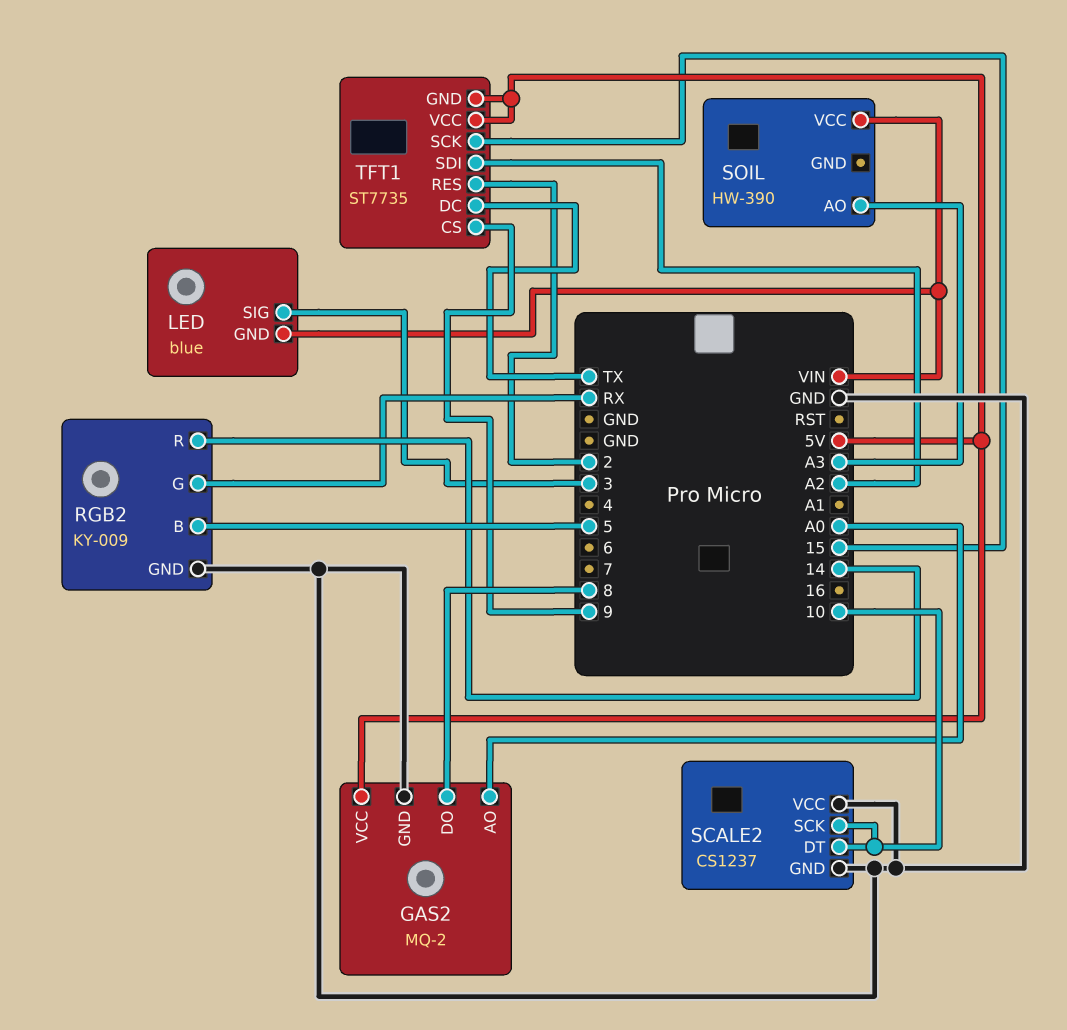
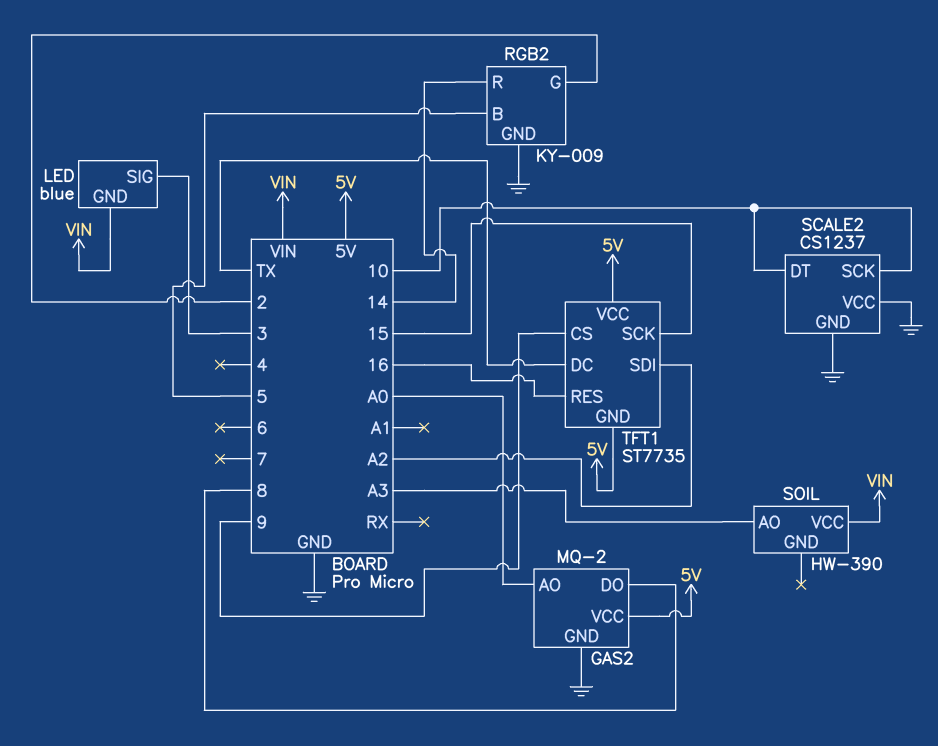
RGB2 pin G: RX -> 2
TFT1 pin RES: 2 -> 16

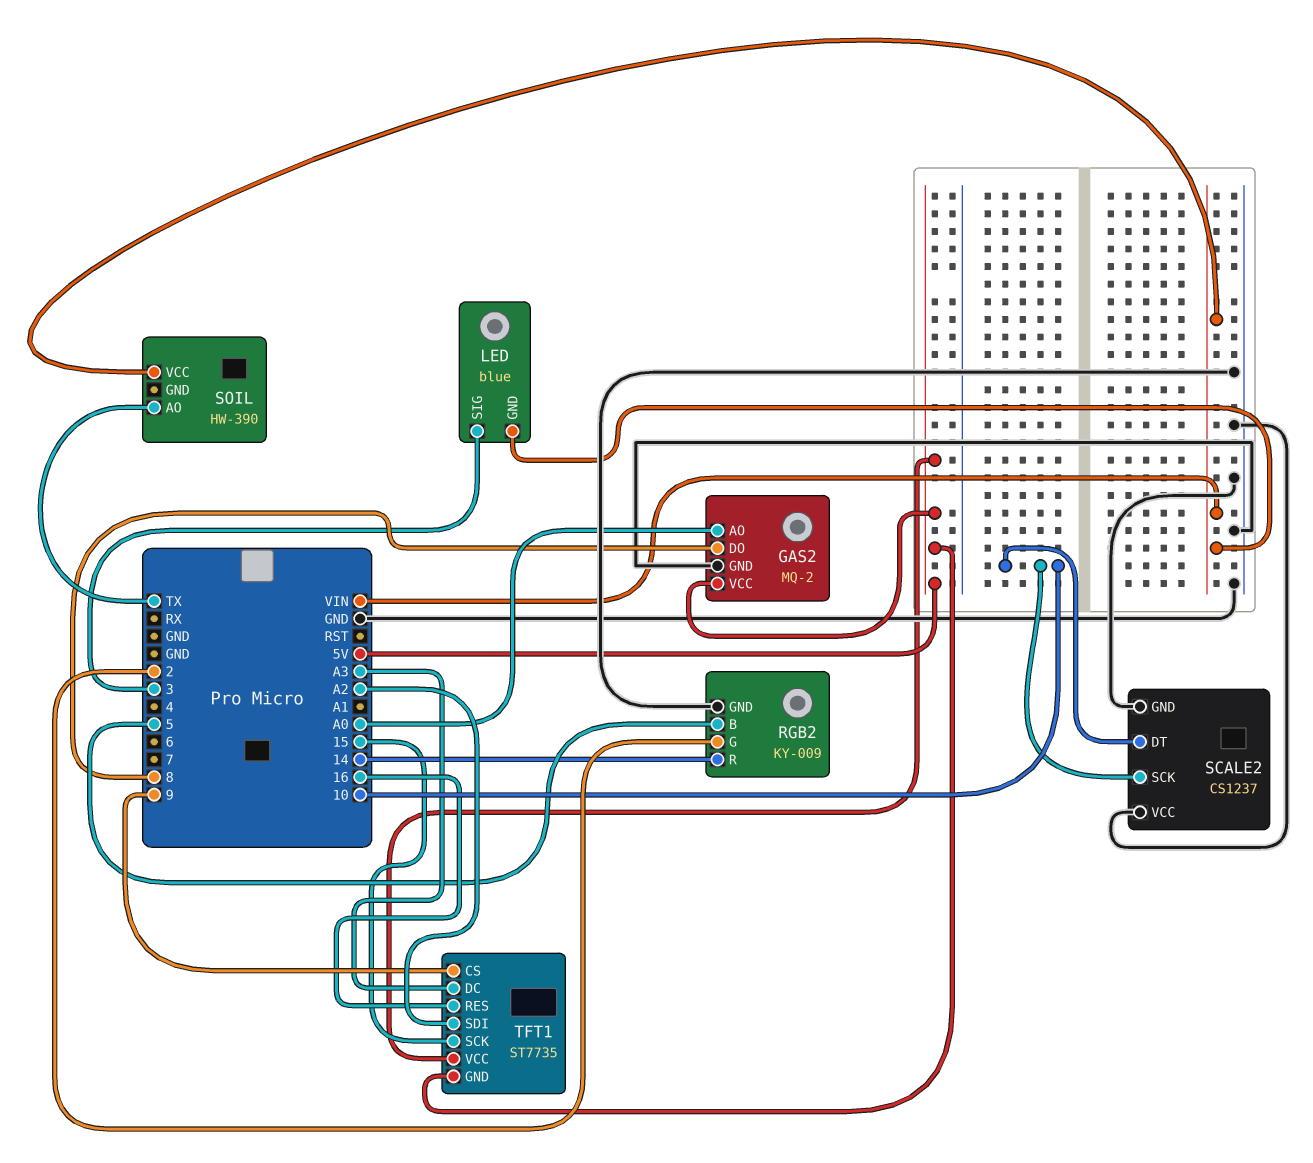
SOIL pin AO: A3 -> TX
TFT1 pin DC: TX -> A3

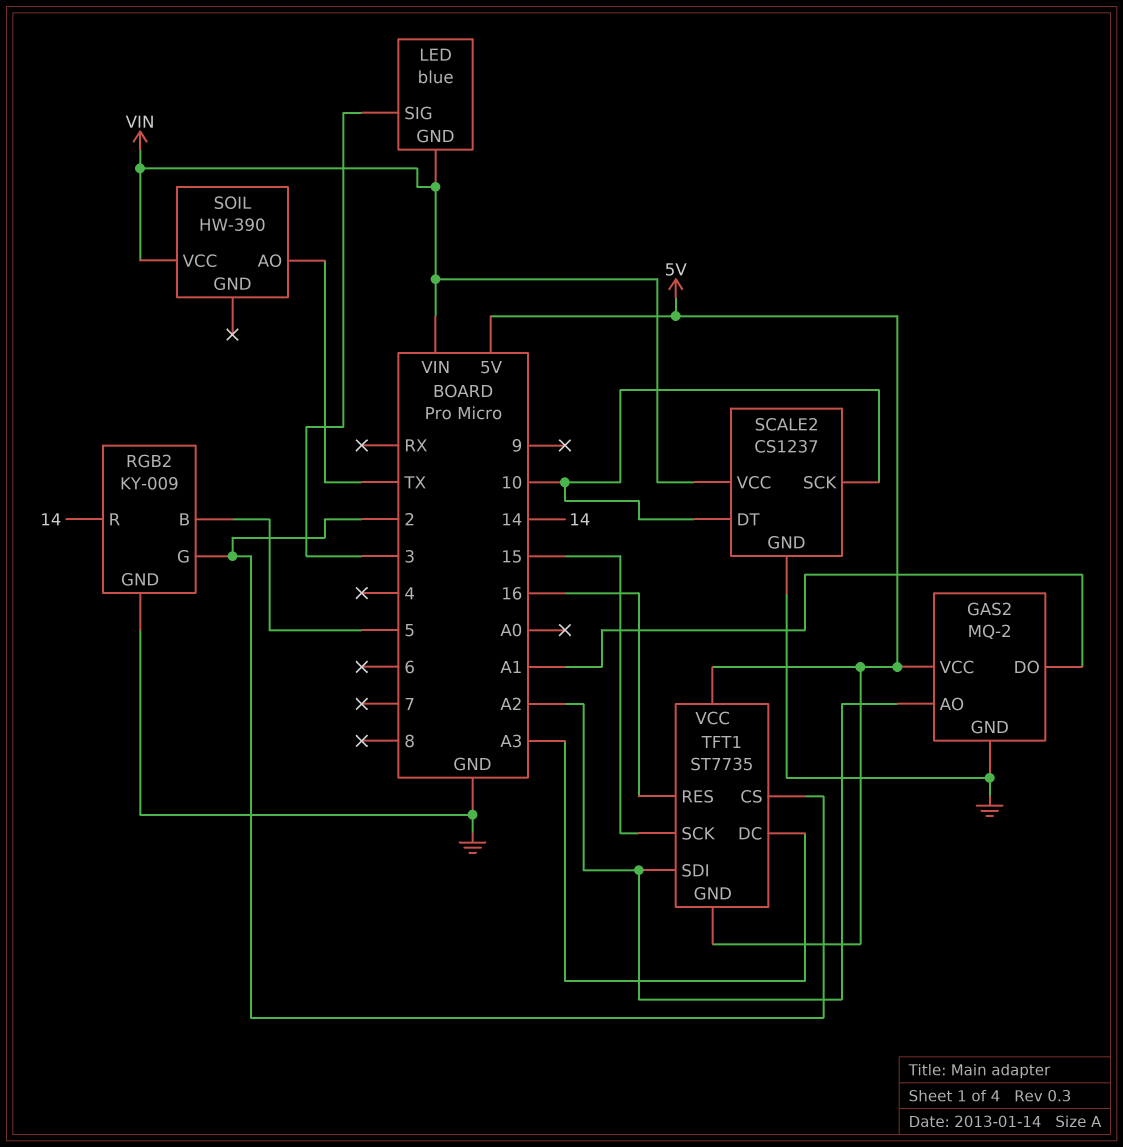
GAS2 pin AO: A0 -> A2
GAS2 pin DO: 8 -> A1
SCALE2 pin VCC: GND -> VIN
TFT1 pin CS: 9 -> 2

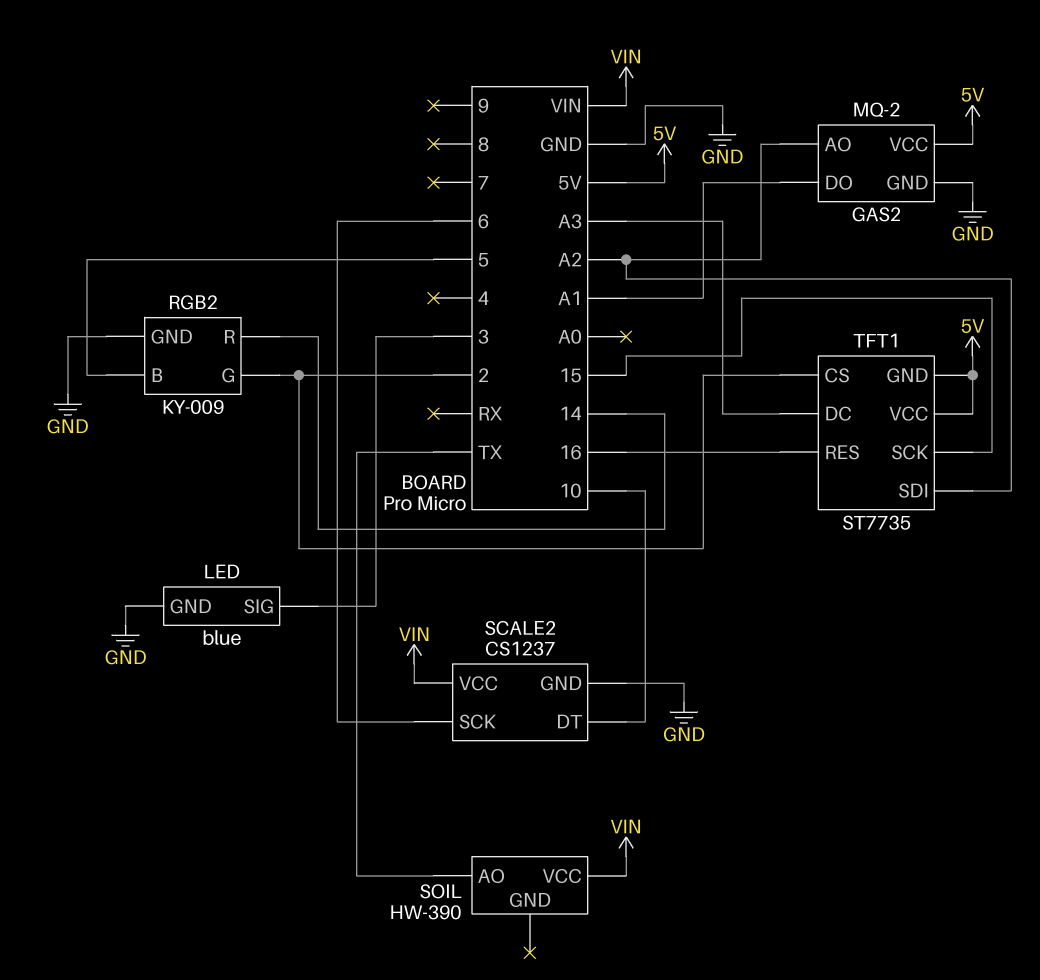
LED pin GND: VIN -> GND
SCALE2 pin SCK: 10 -> 6

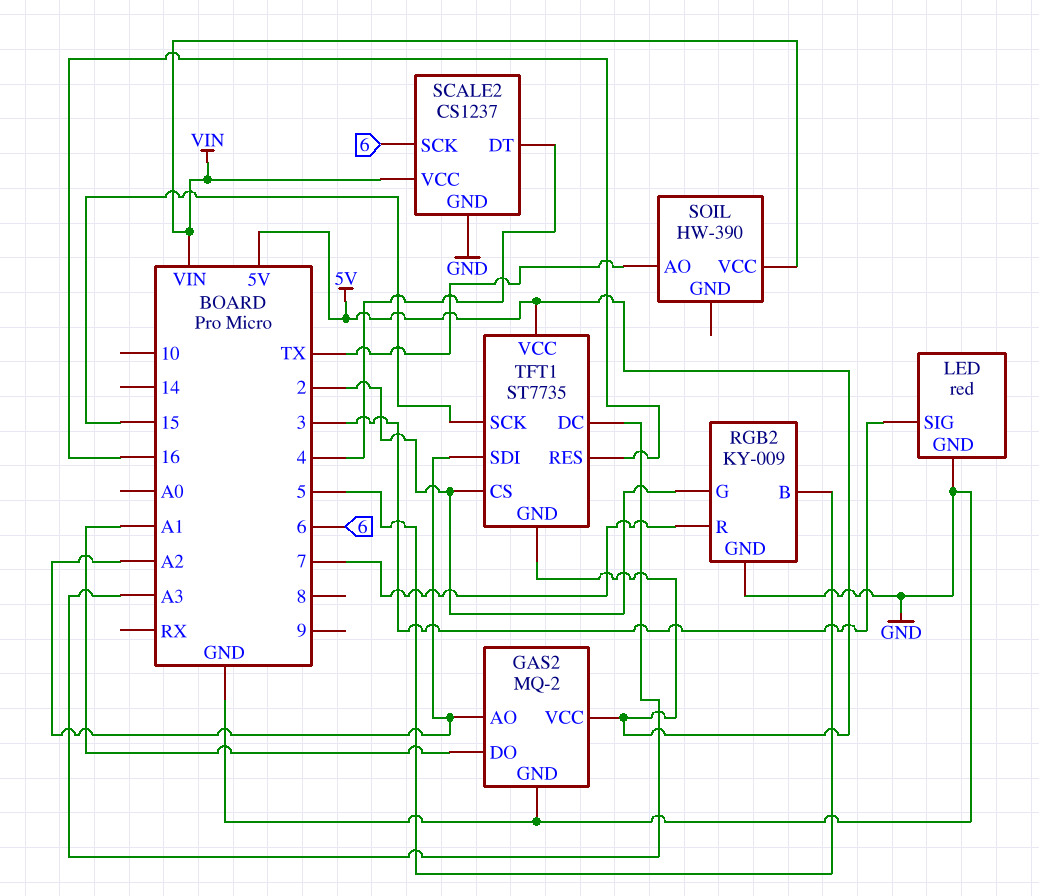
LED: blue -> red
RGB2 pin R: 14 -> 7
SCALE2 pin DT: 10 -> 4

